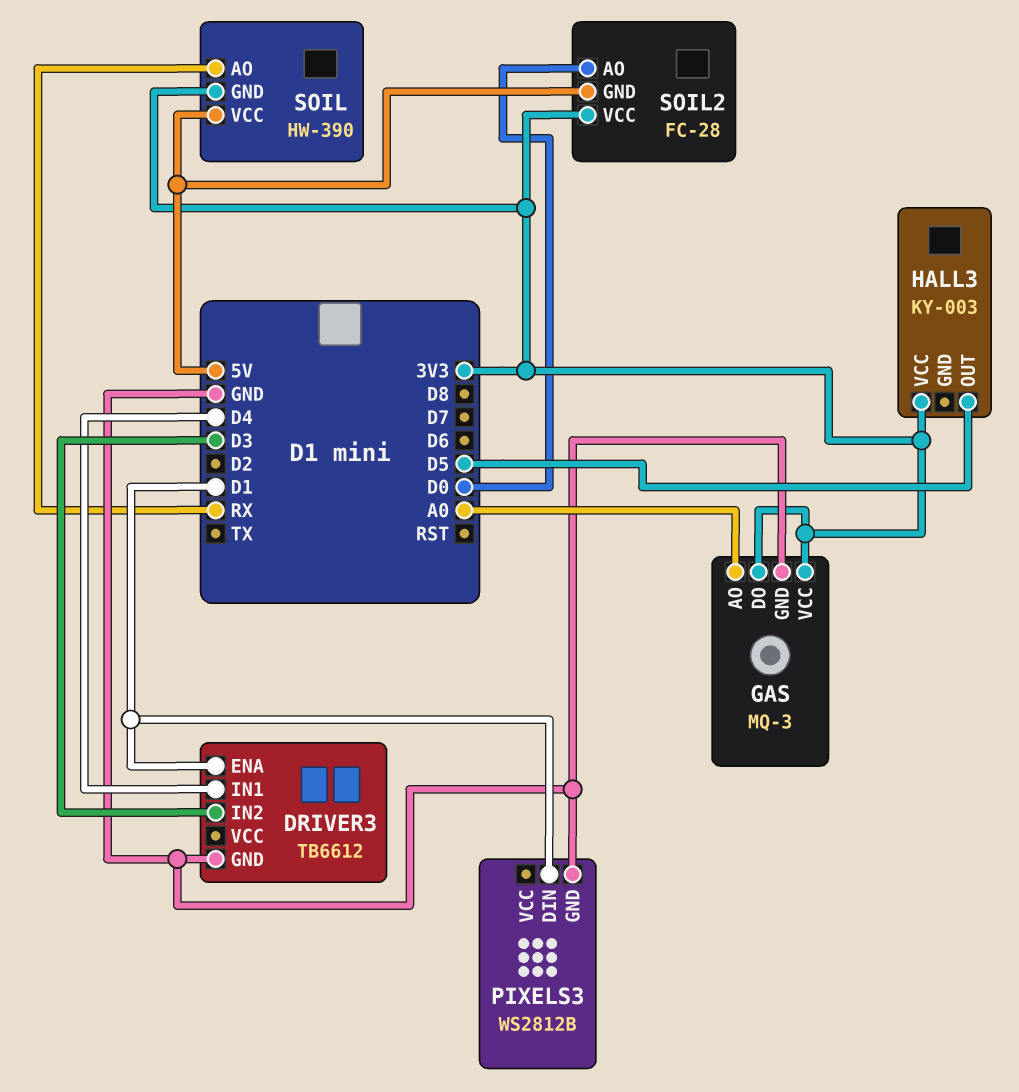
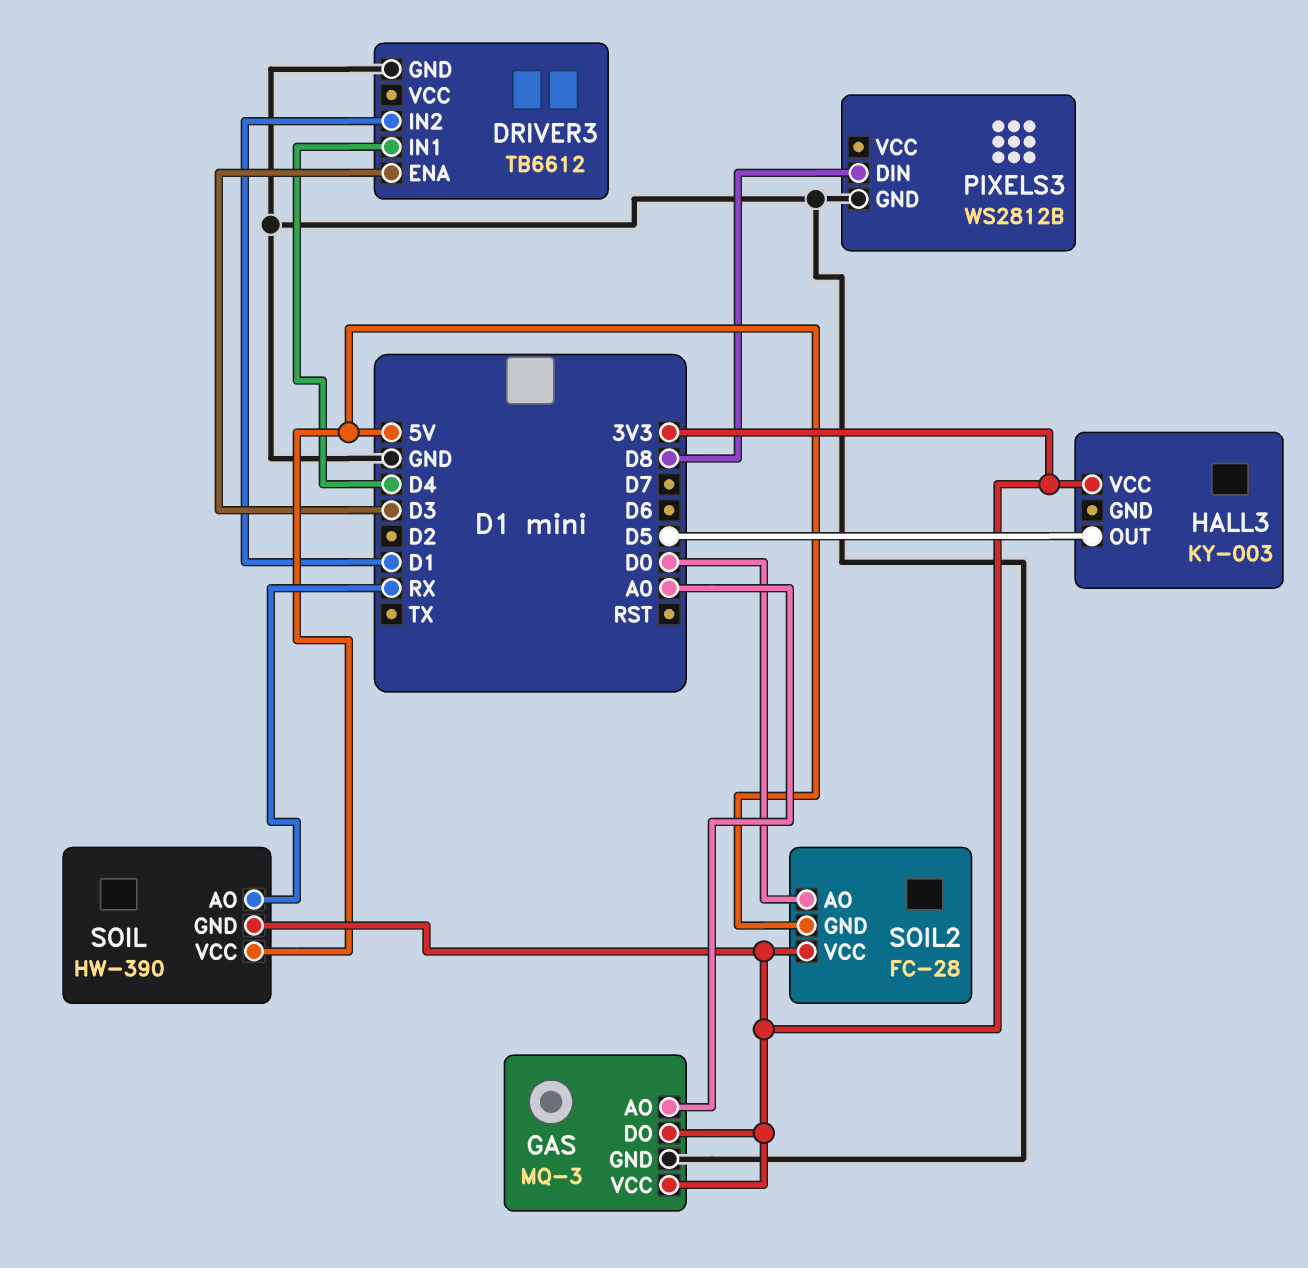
DRIVER3 pin ENA: D1 -> D3
DRIVER3 pin IN2: D3 -> D1
PIXELS3 pin DIN: D1 -> D8

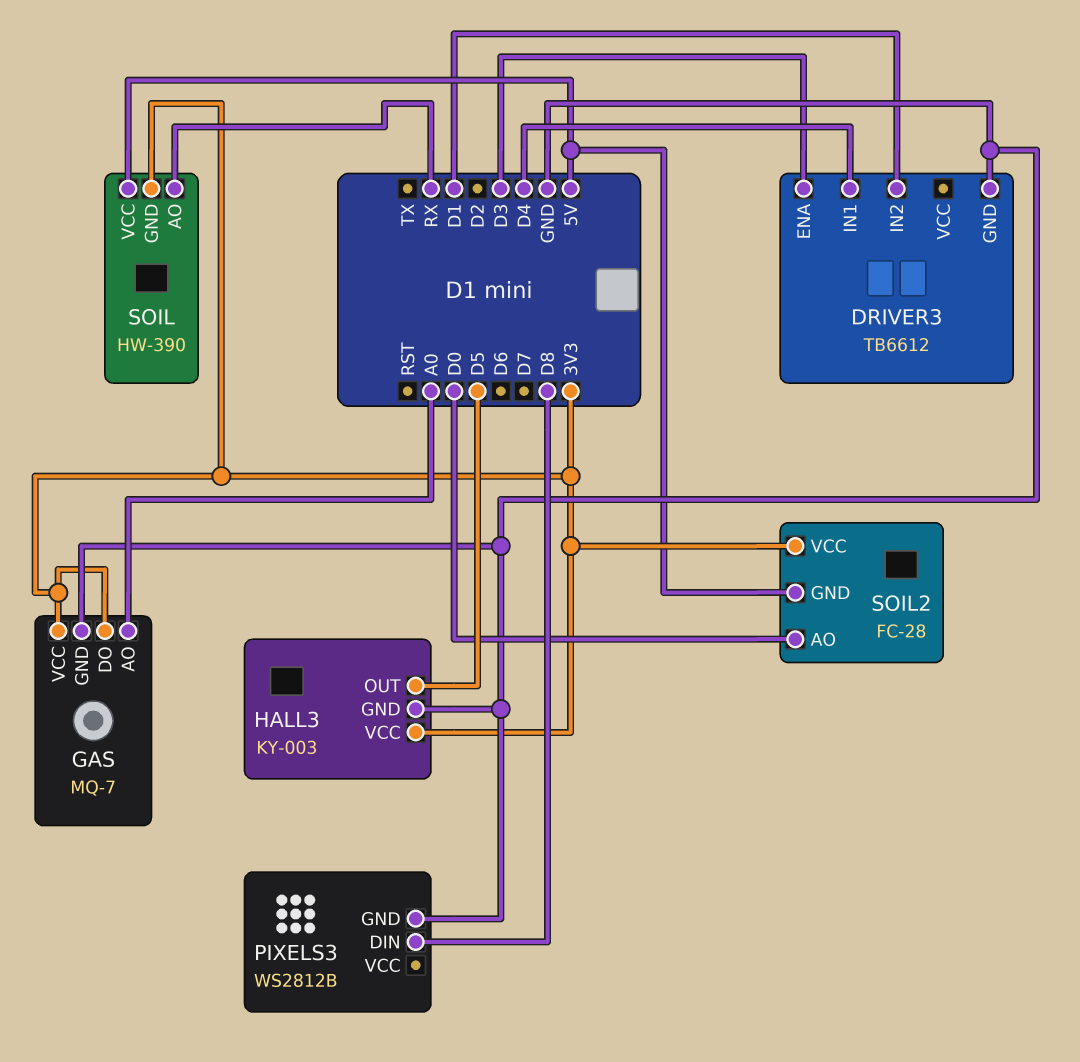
GAS: MQ-3 -> MQ-7
HALL3 pin GND: none -> GND

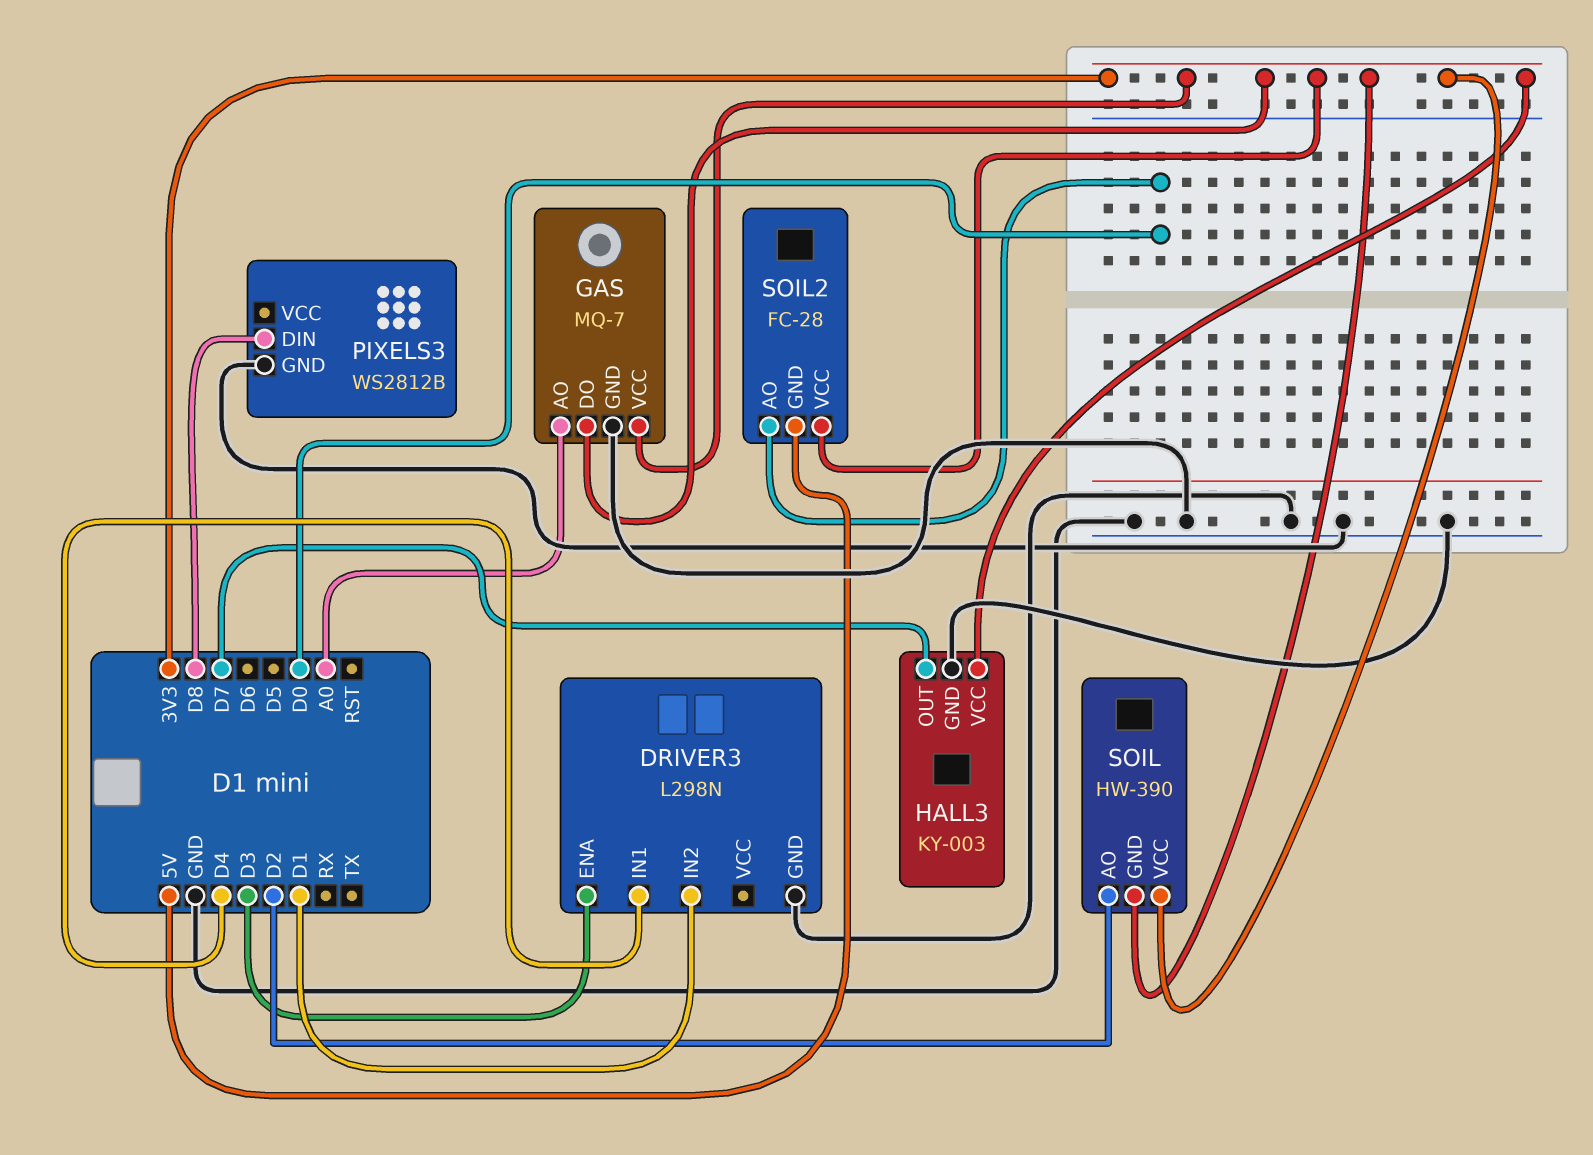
DRIVER3: TB6612 -> L298N
HALL3 pin OUT: D5 -> D7
SOIL pin AO: RX -> D2
SOIL pin VCC: 5V -> 3V3

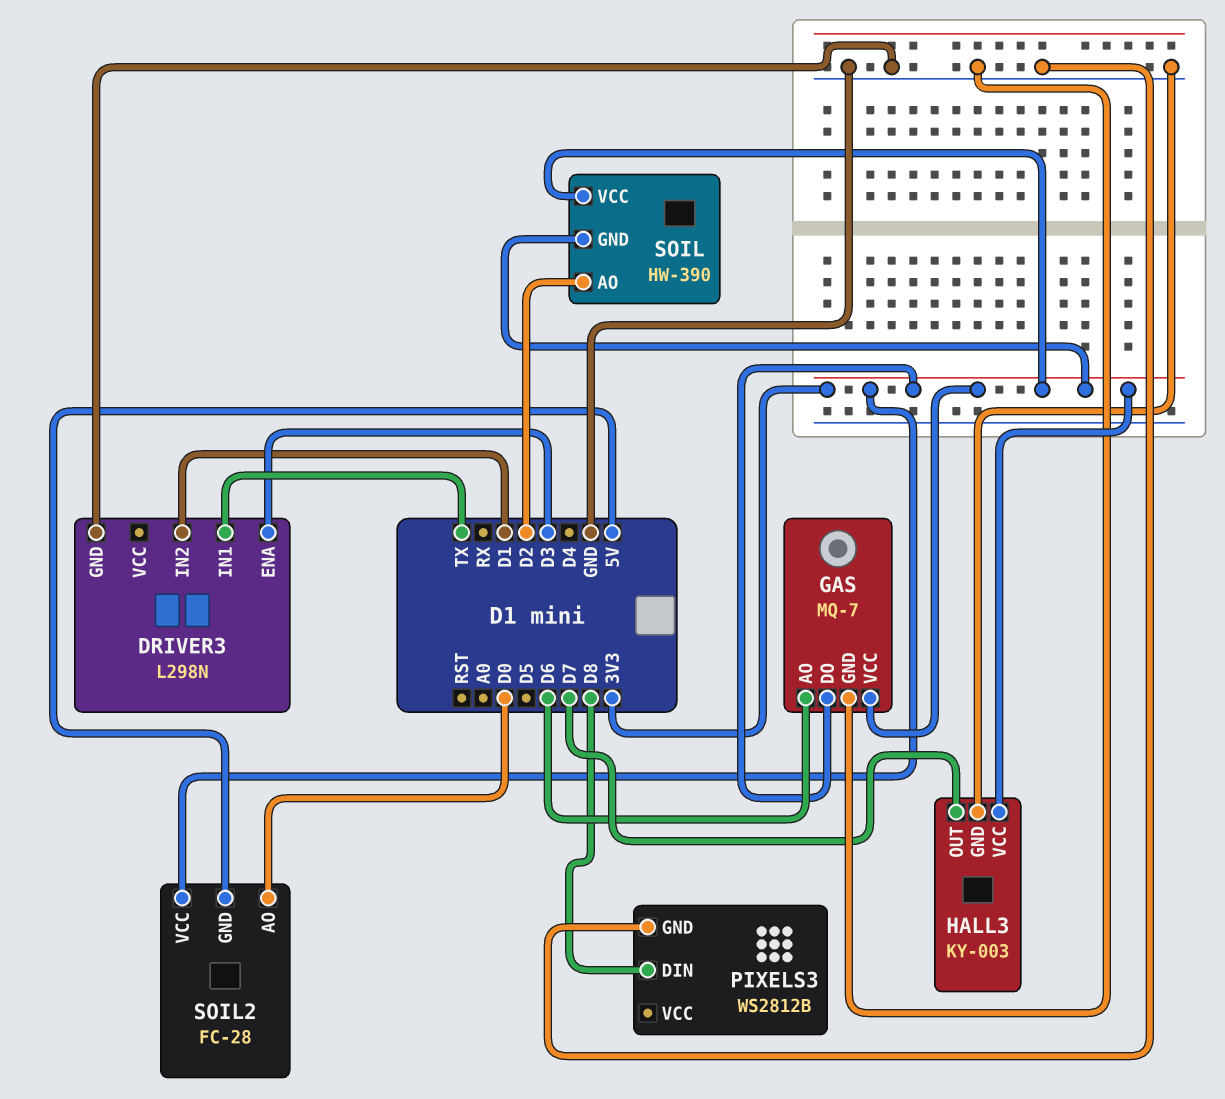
DRIVER3 pin IN1: D4 -> TX
GAS pin AO: A0 -> D6

